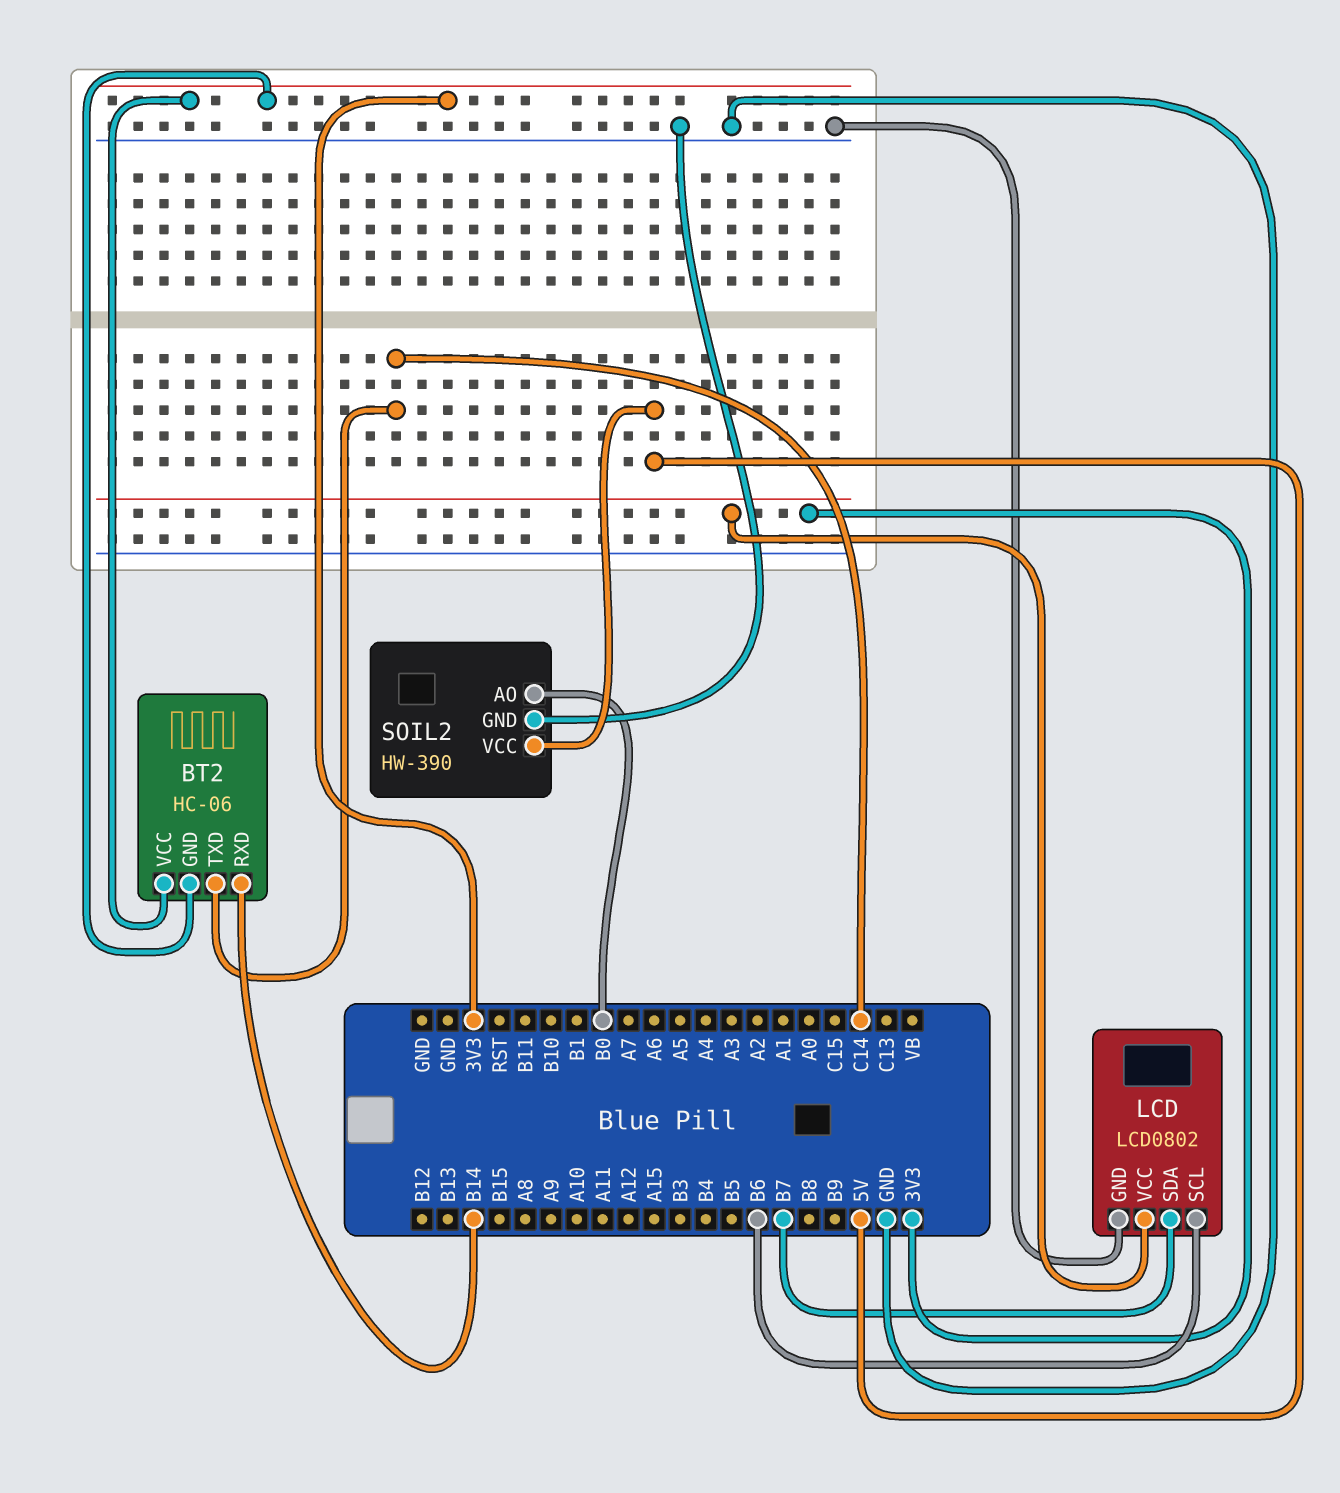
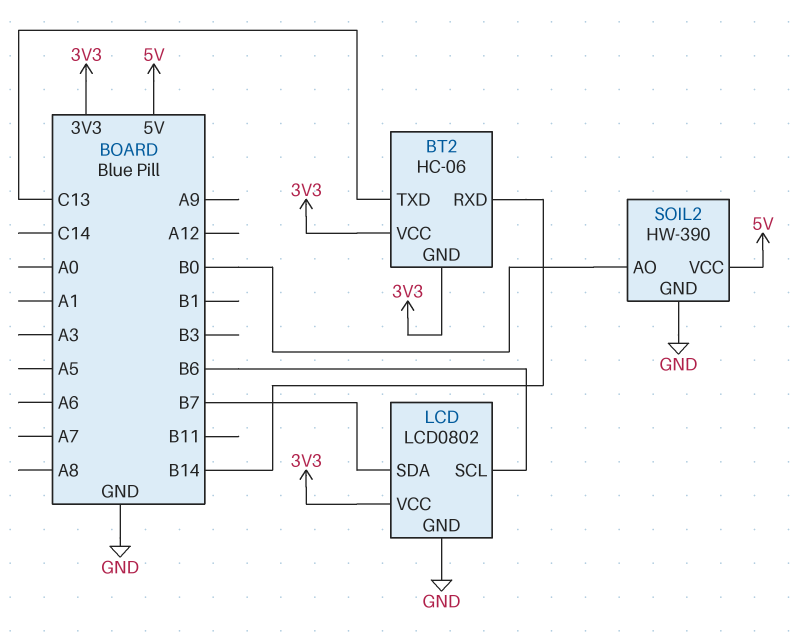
BT2 pin TXD: C14 -> C13

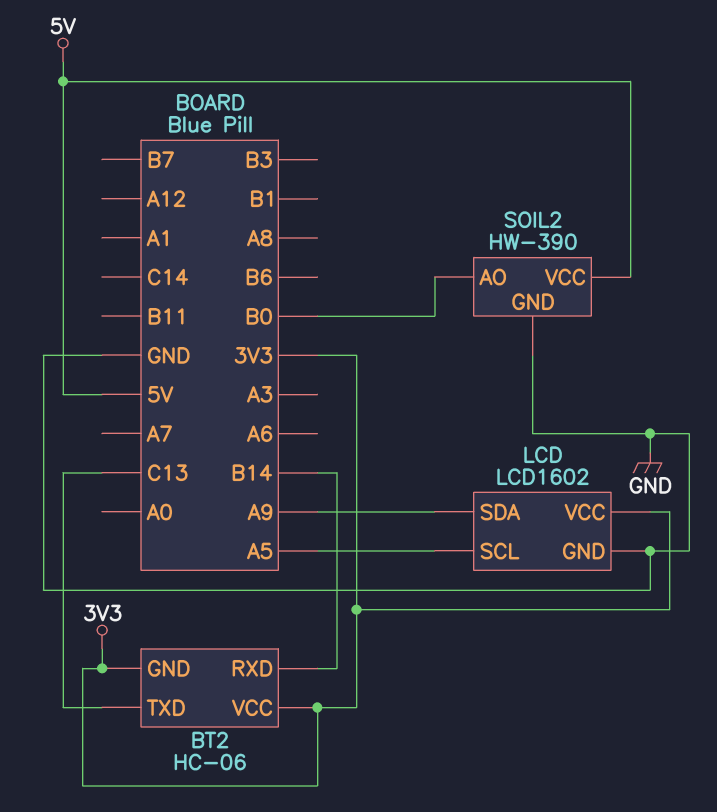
LCD: LCD0802 -> LCD1602
LCD pin SCL: B6 -> A5
LCD pin SDA: B7 -> A9

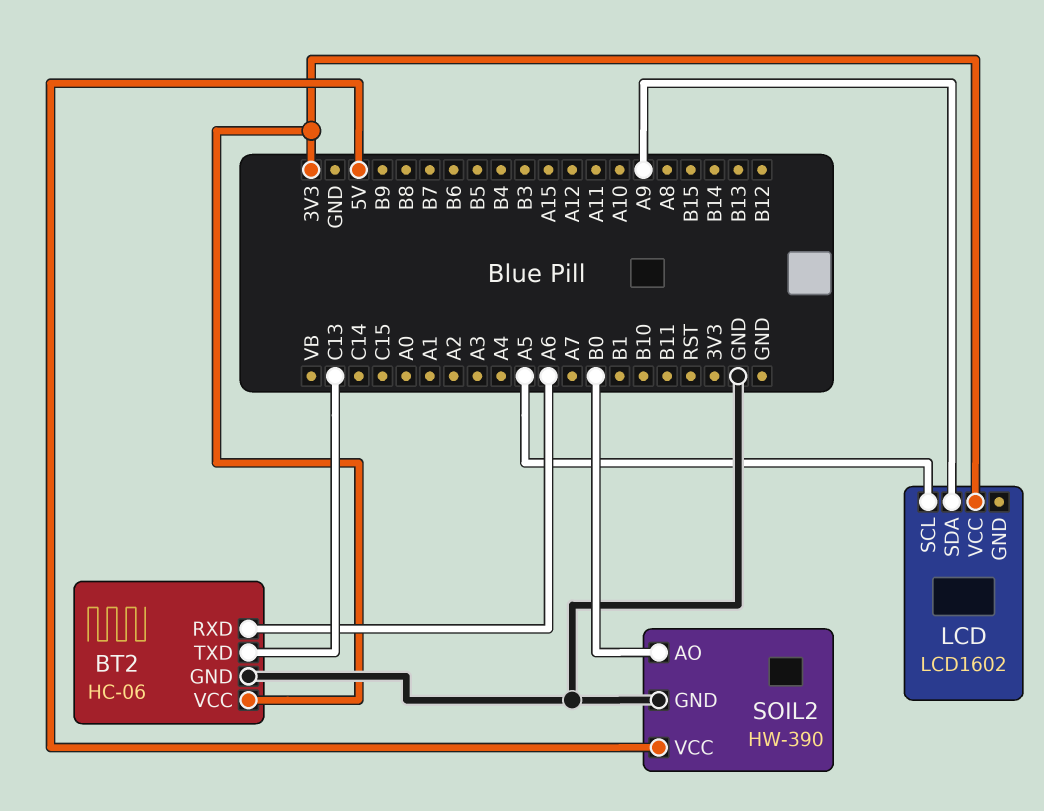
BT2 pin GND: 3V3 -> GND
BT2 pin RXD: B14 -> A6
LCD pin GND: GND -> none

